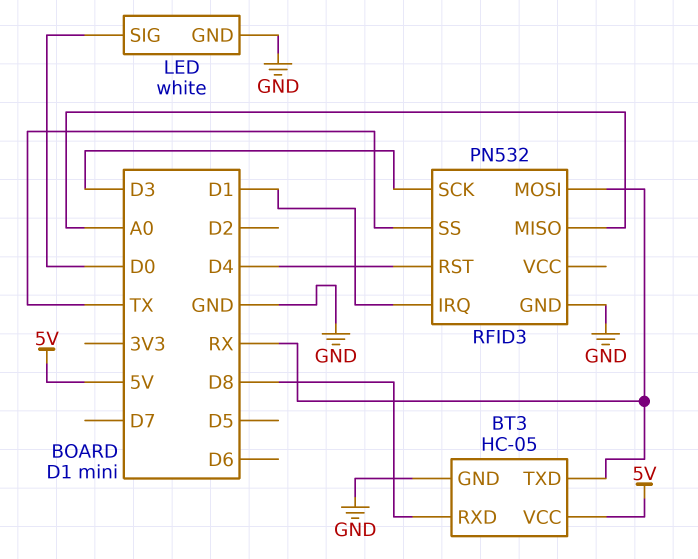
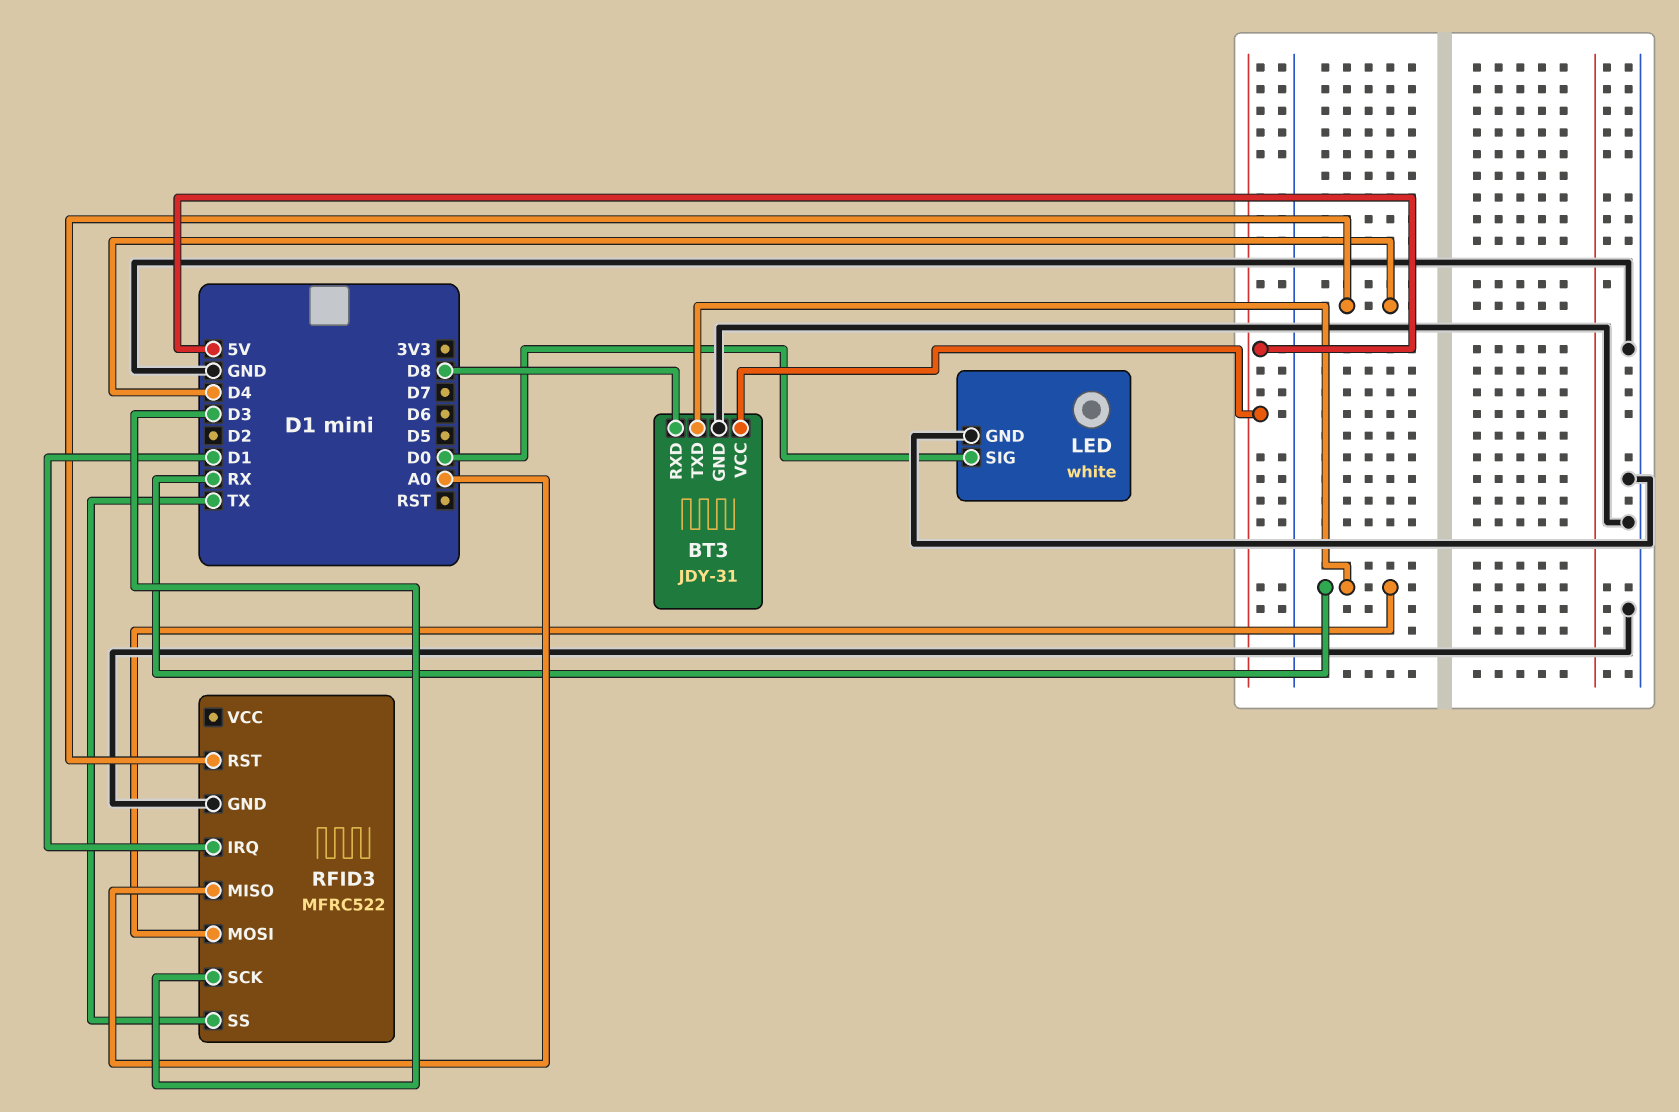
BT3: HC-05 -> JDY-31
RFID3: PN532 -> MFRC522

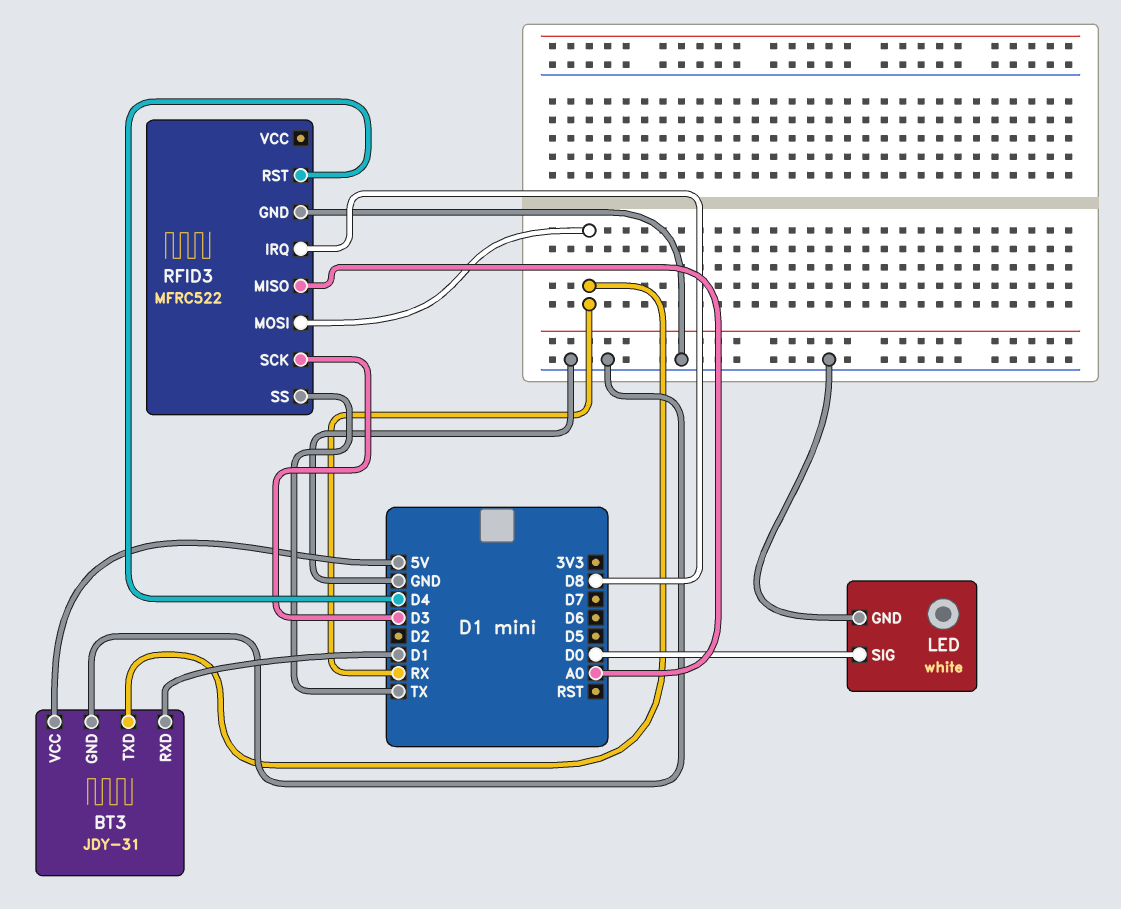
BT3 pin RXD: D8 -> D1
RFID3 pin IRQ: D1 -> D8

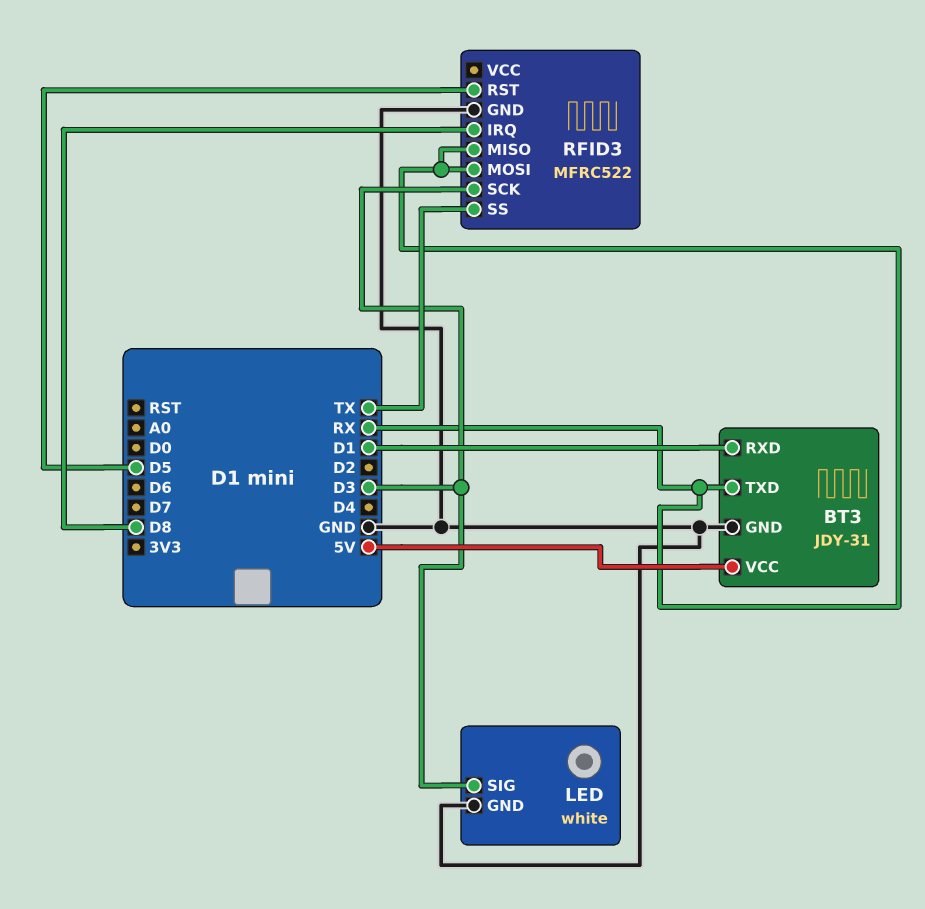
LED pin SIG: D0 -> D3
RFID3 pin MISO: A0 -> RX
RFID3 pin RST: D4 -> D5

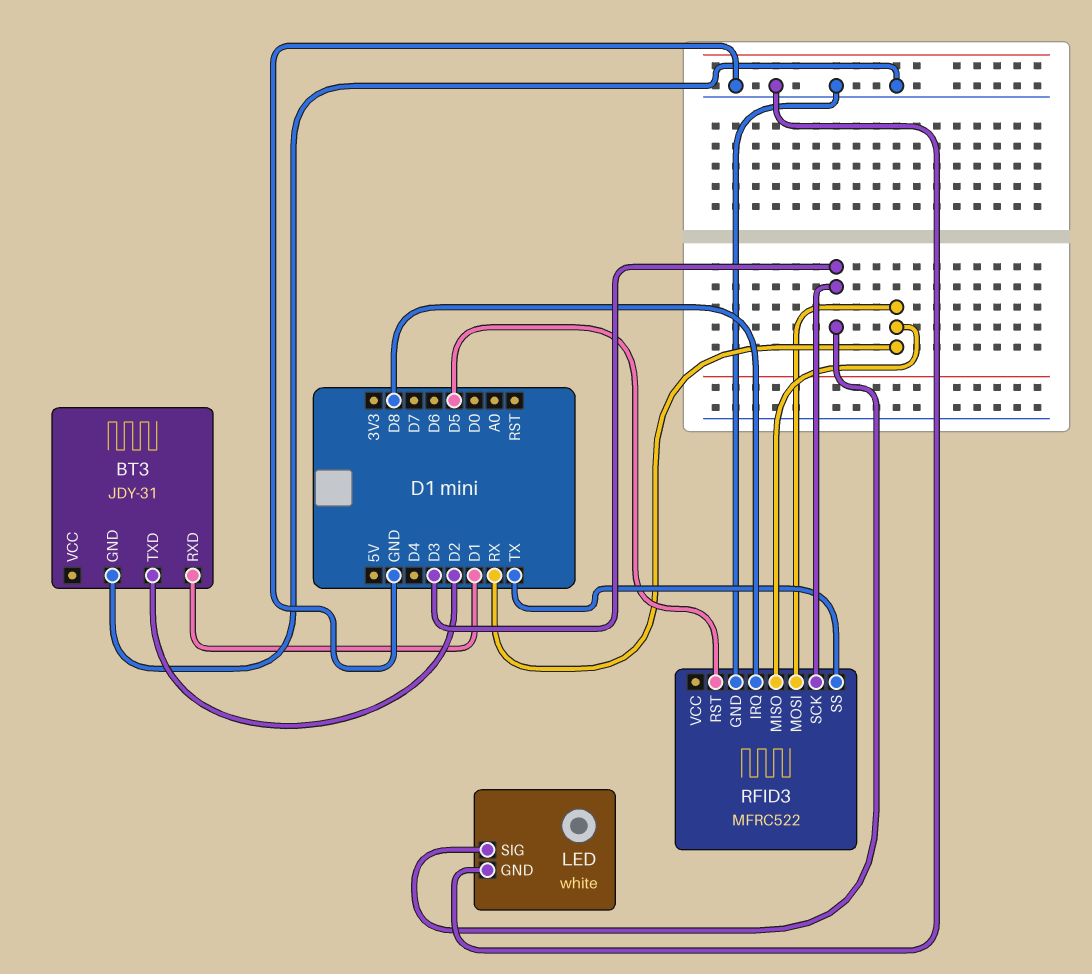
BT3 pin TXD: RX -> D2
BT3 pin VCC: 5V -> none

